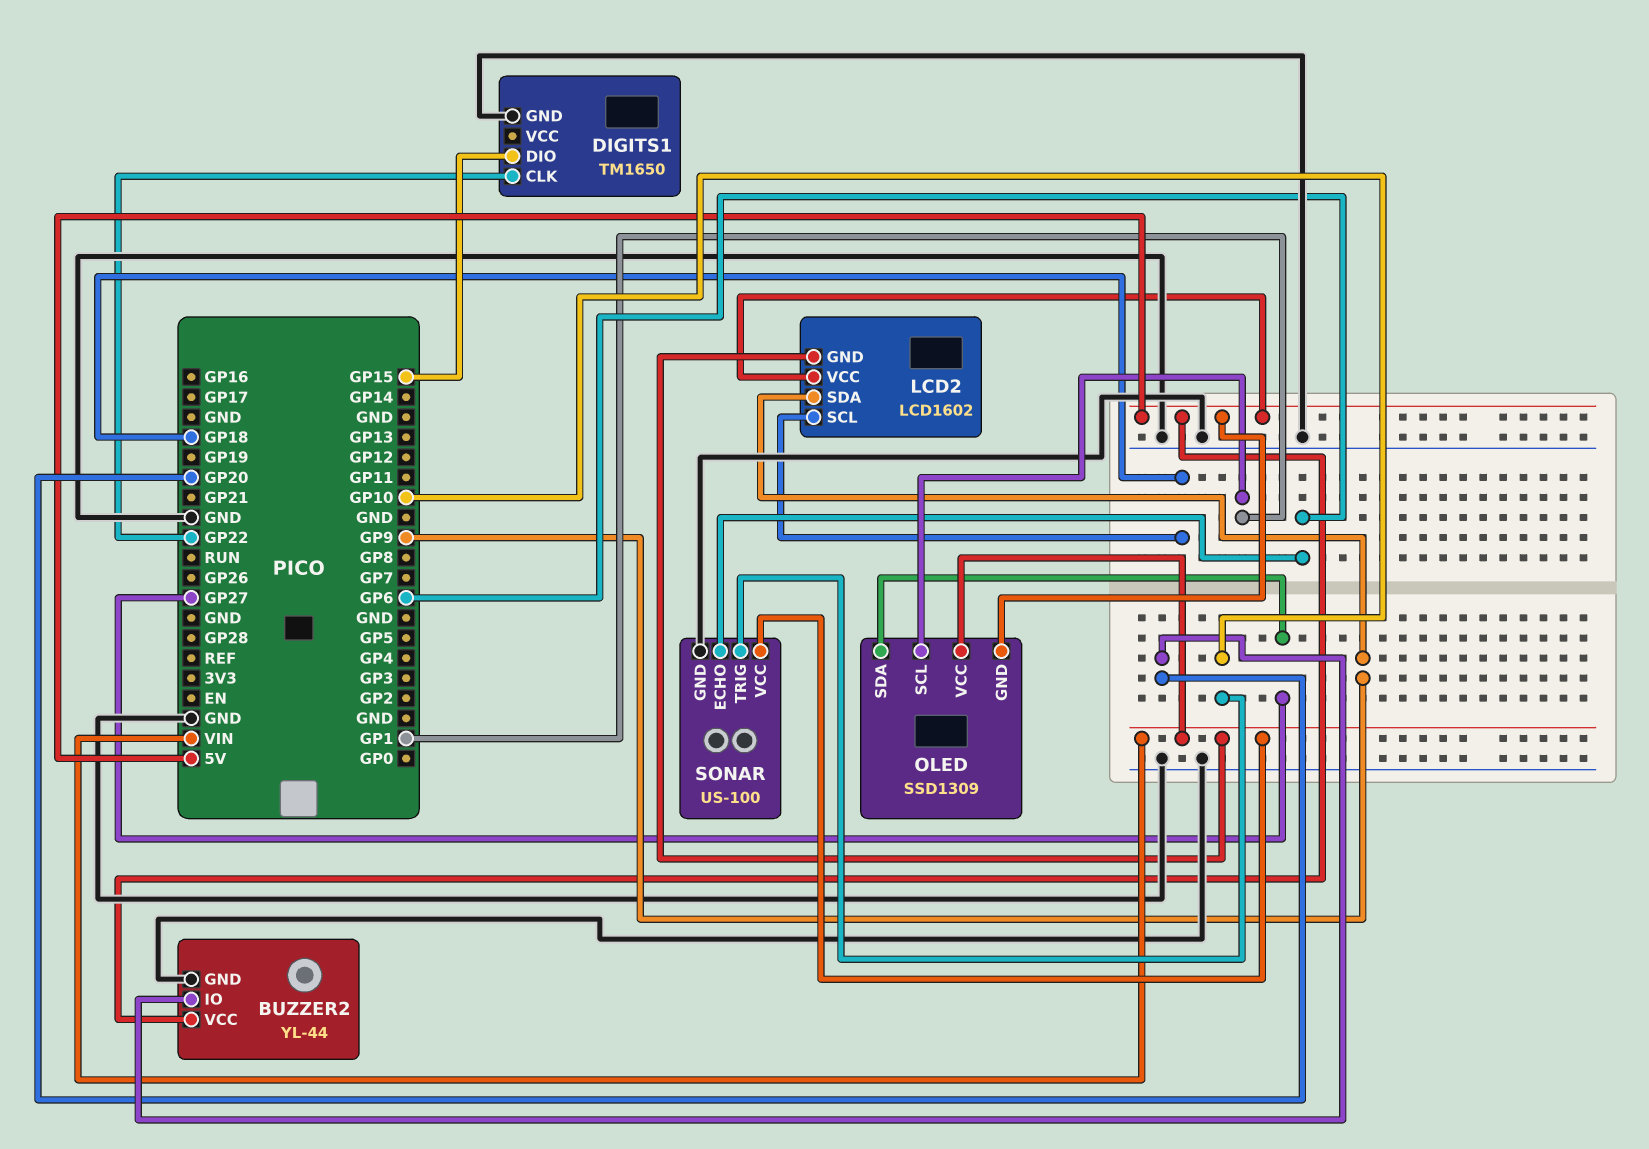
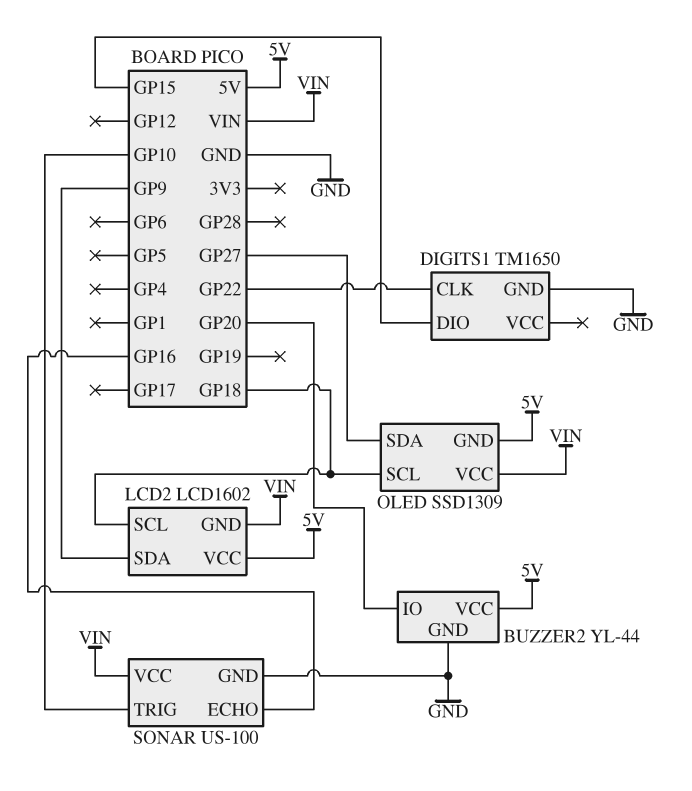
OLED pin SCL: GP1 -> GP18
SONAR pin ECHO: GP6 -> GP16

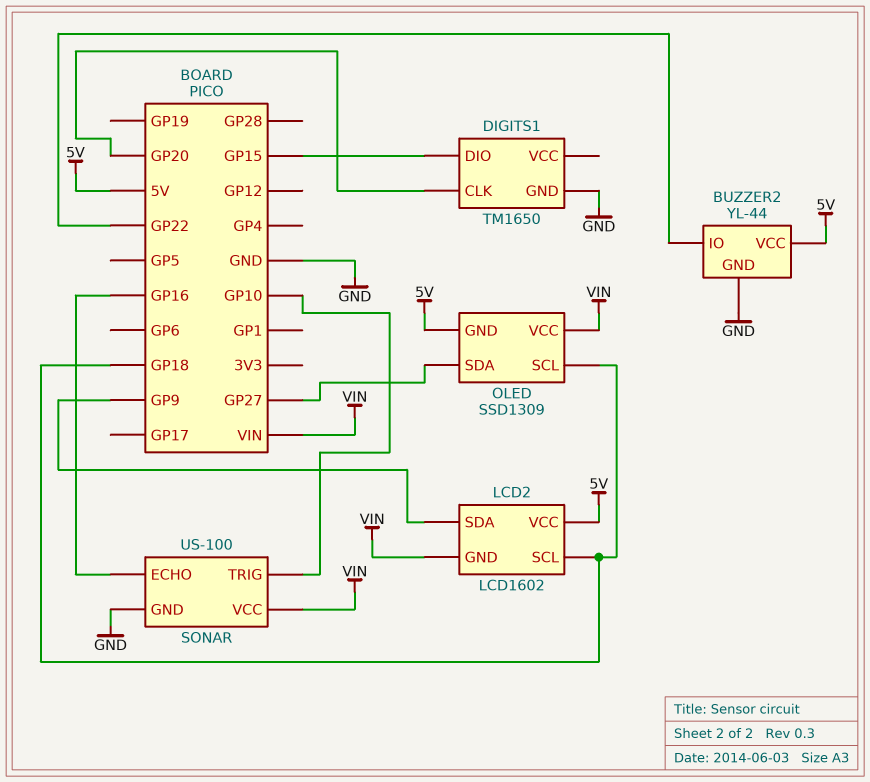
BUZZER2 pin IO: GP20 -> GP22
DIGITS1 pin CLK: GP22 -> GP20

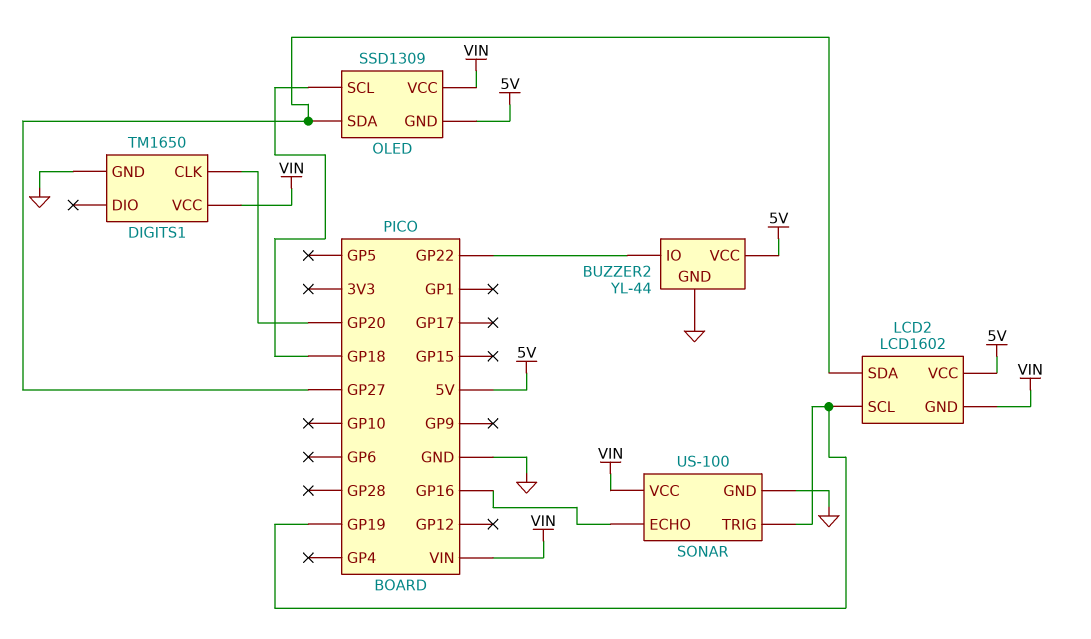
DIGITS1 pin DIO: GP15 -> none
DIGITS1 pin VCC: none -> VIN
LCD2 pin SCL: GP18 -> GP19
LCD2 pin SDA: GP9 -> GP27
SONAR pin TRIG: GP10 -> GP19

